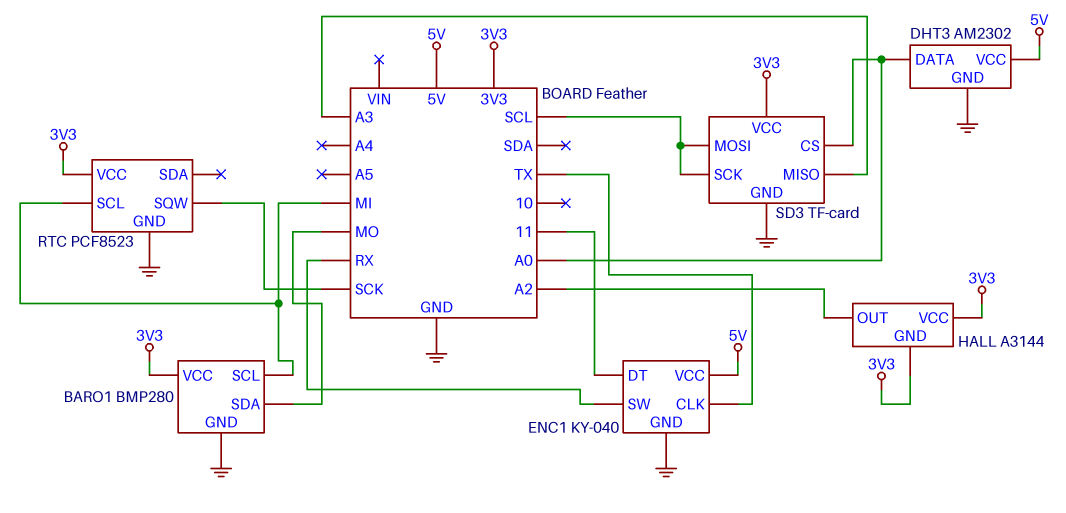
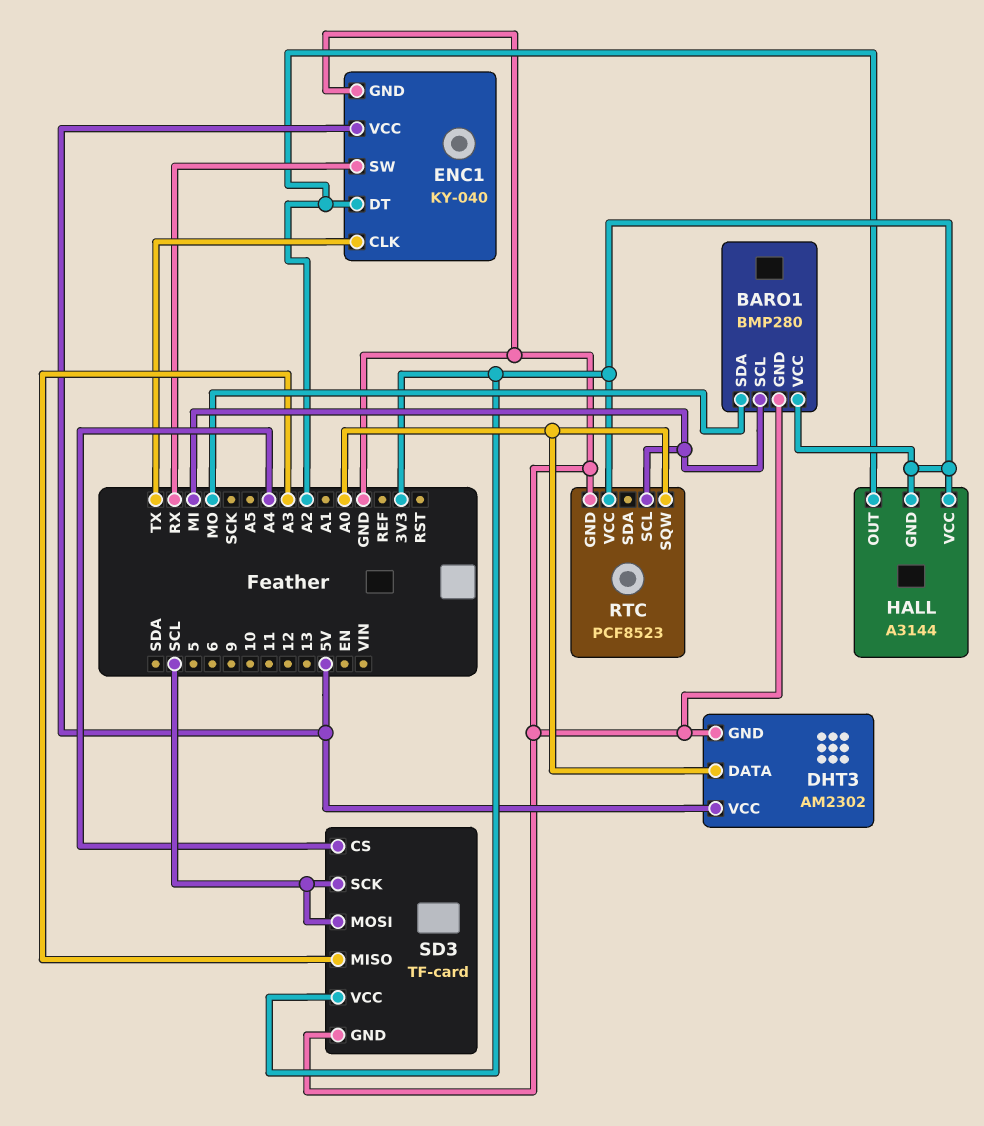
ENC1 pin DT: 11 -> A2
RTC pin SQW: SCK -> A0
SD3 pin CS: A0 -> A4

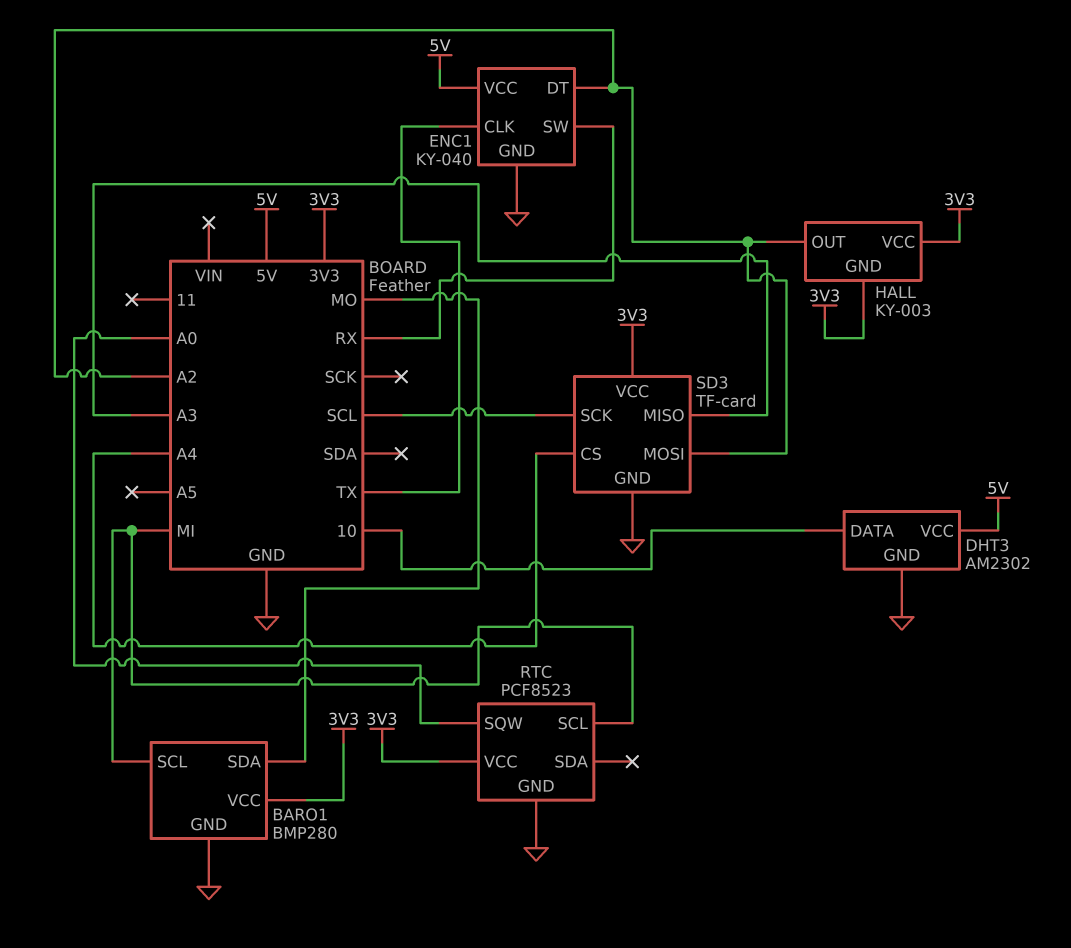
DHT3 pin DATA: A0 -> 10
HALL: A3144 -> KY-003
SD3 pin MOSI: SCL -> A2

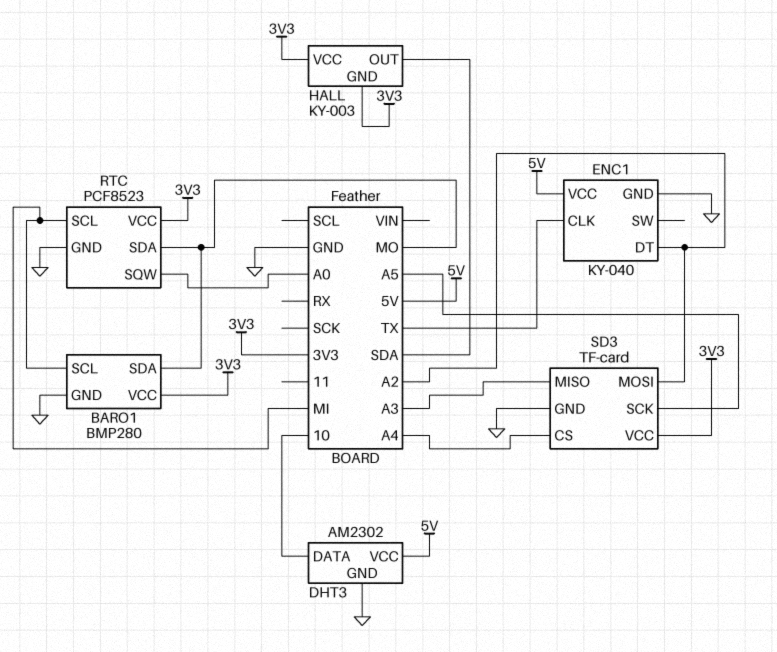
ENC1 pin SW: RX -> none
HALL pin OUT: A2 -> SDA
RTC pin SDA: none -> MO
SD3 pin SCK: SCL -> A5

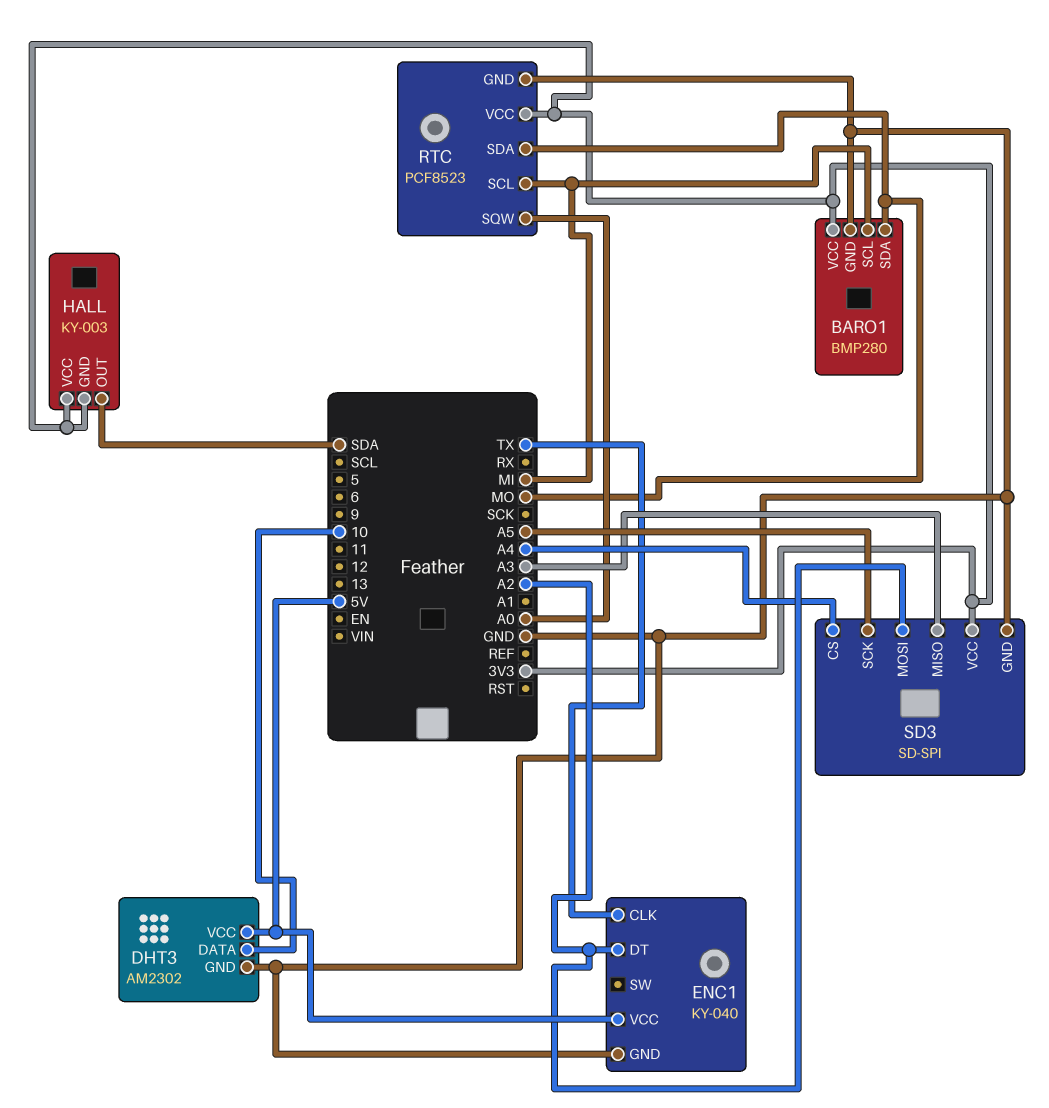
SD3: TF-card -> SD-SPI

